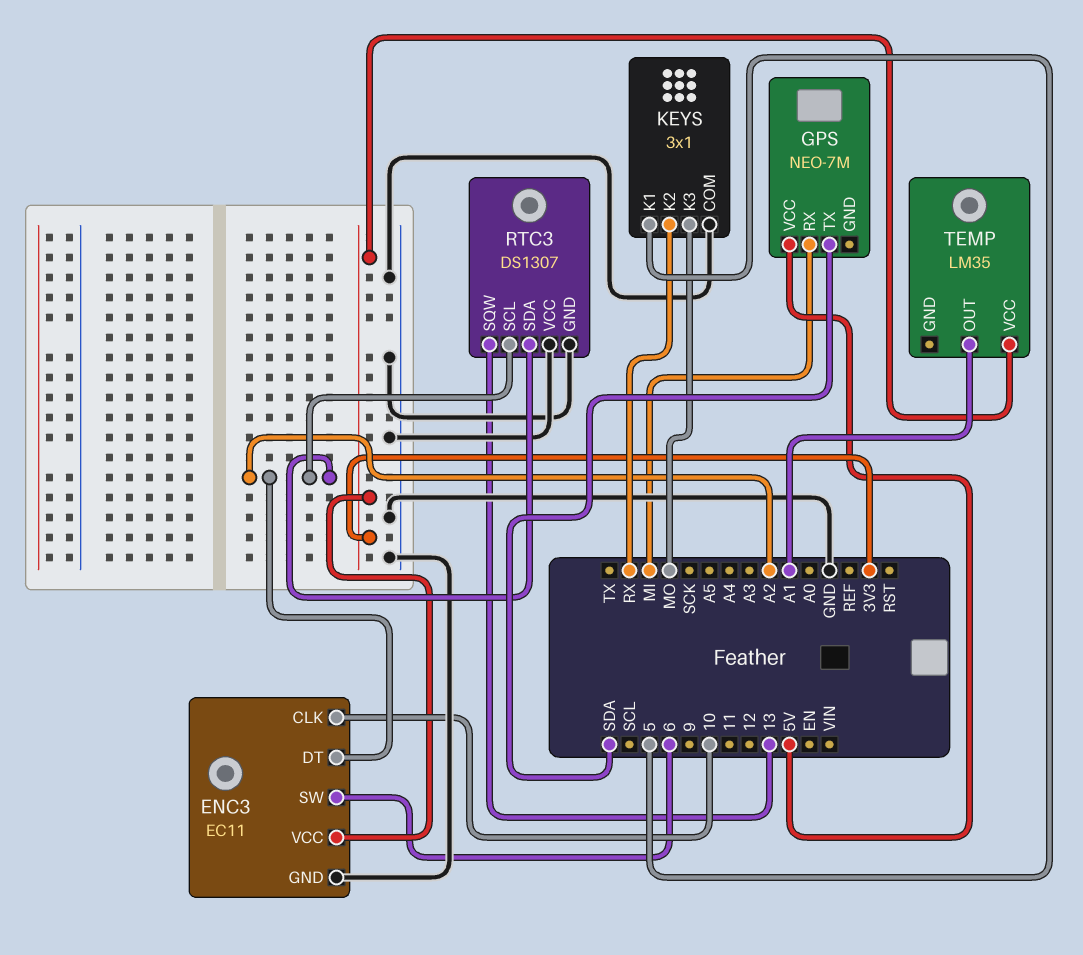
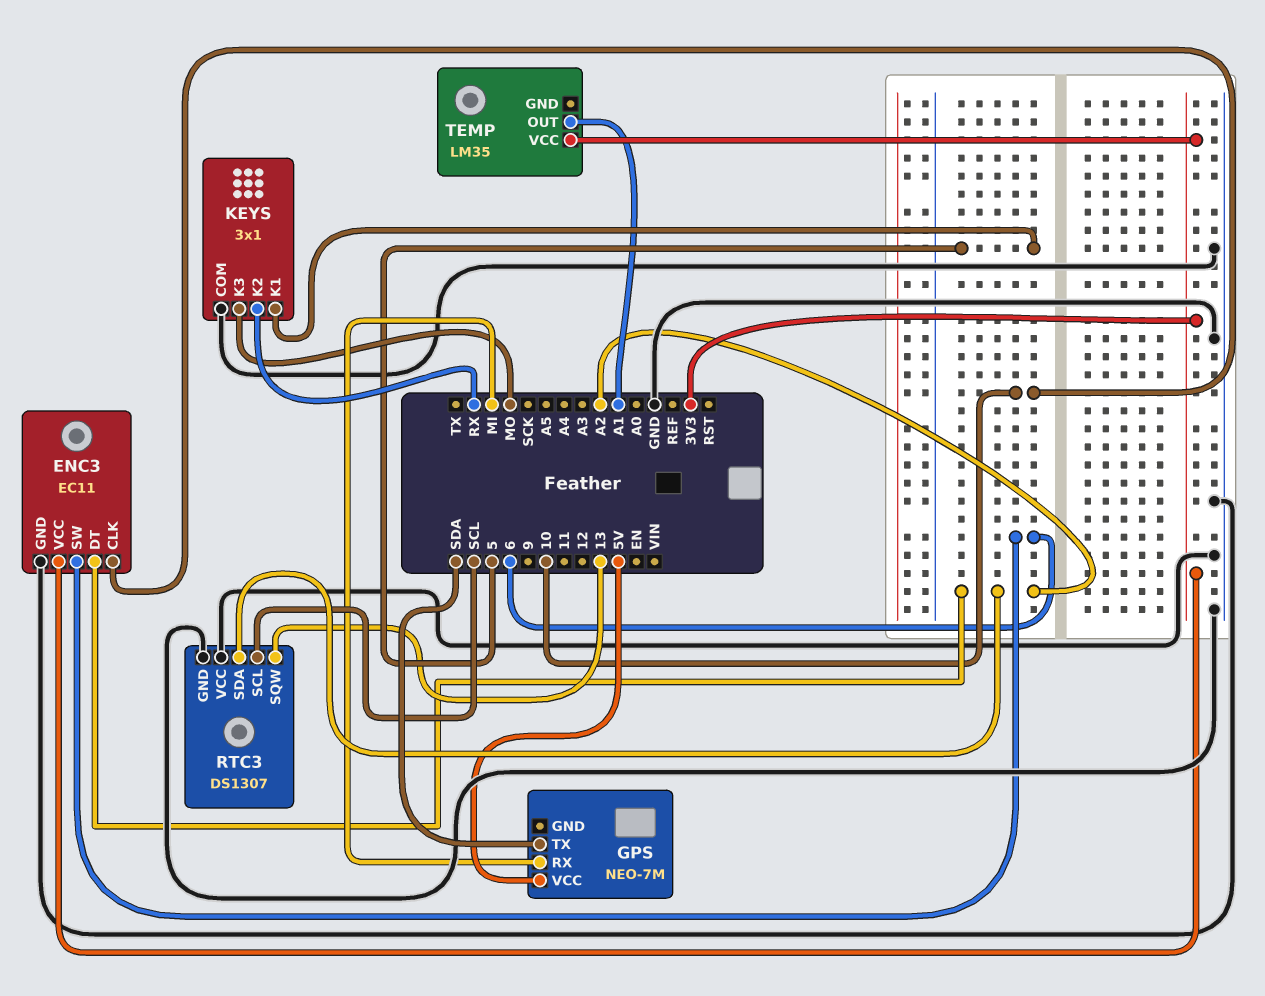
RTC3 pin SCL: A2 -> SCL

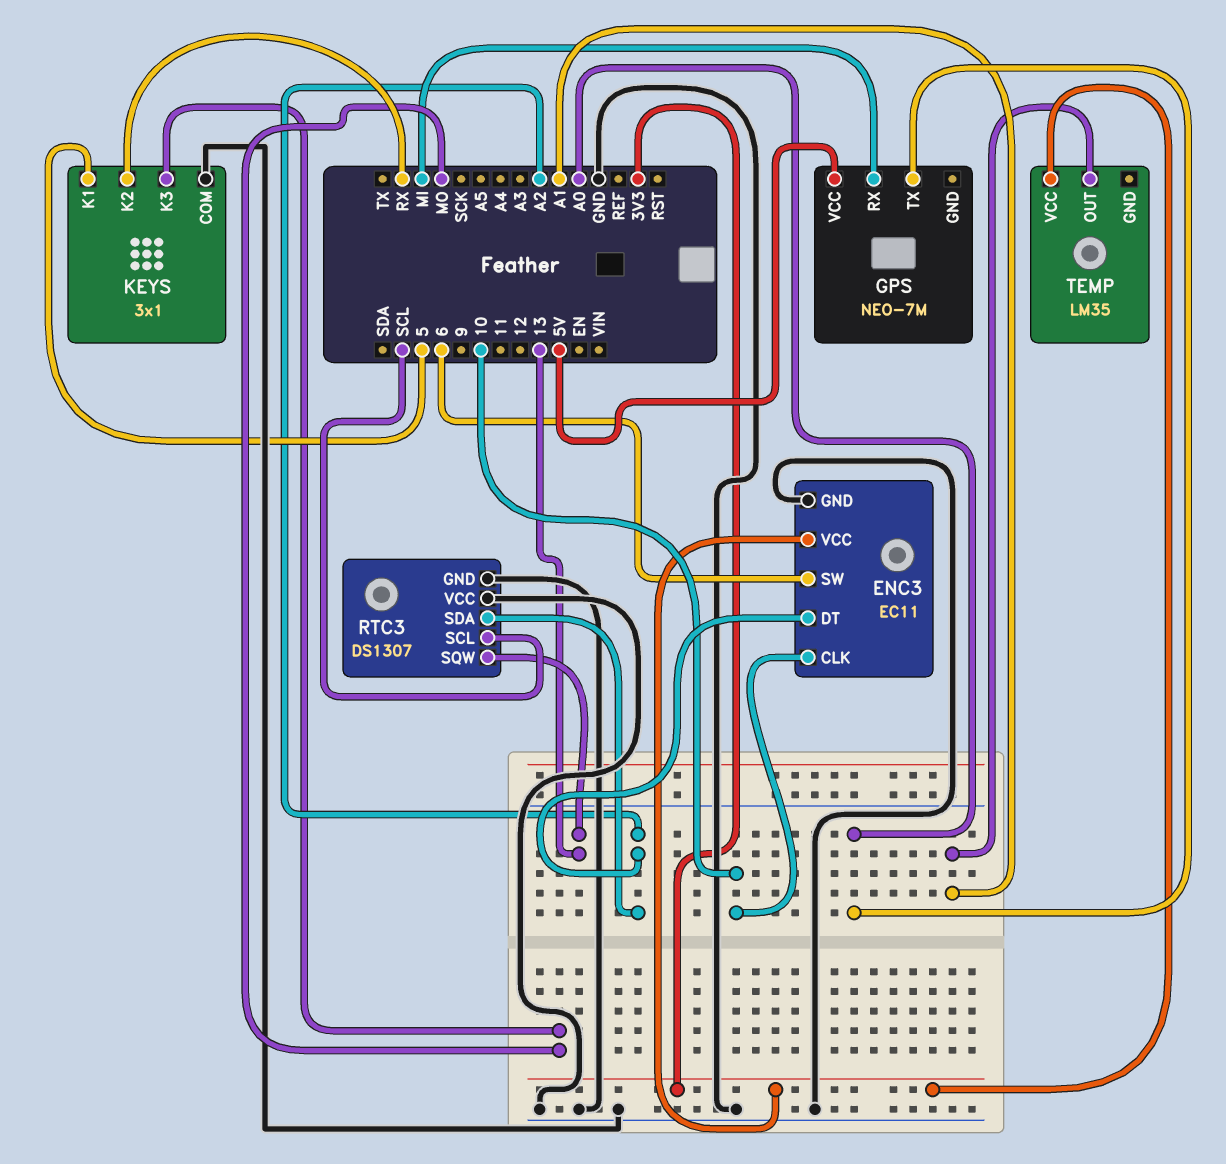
GPS pin TX: SDA -> A0

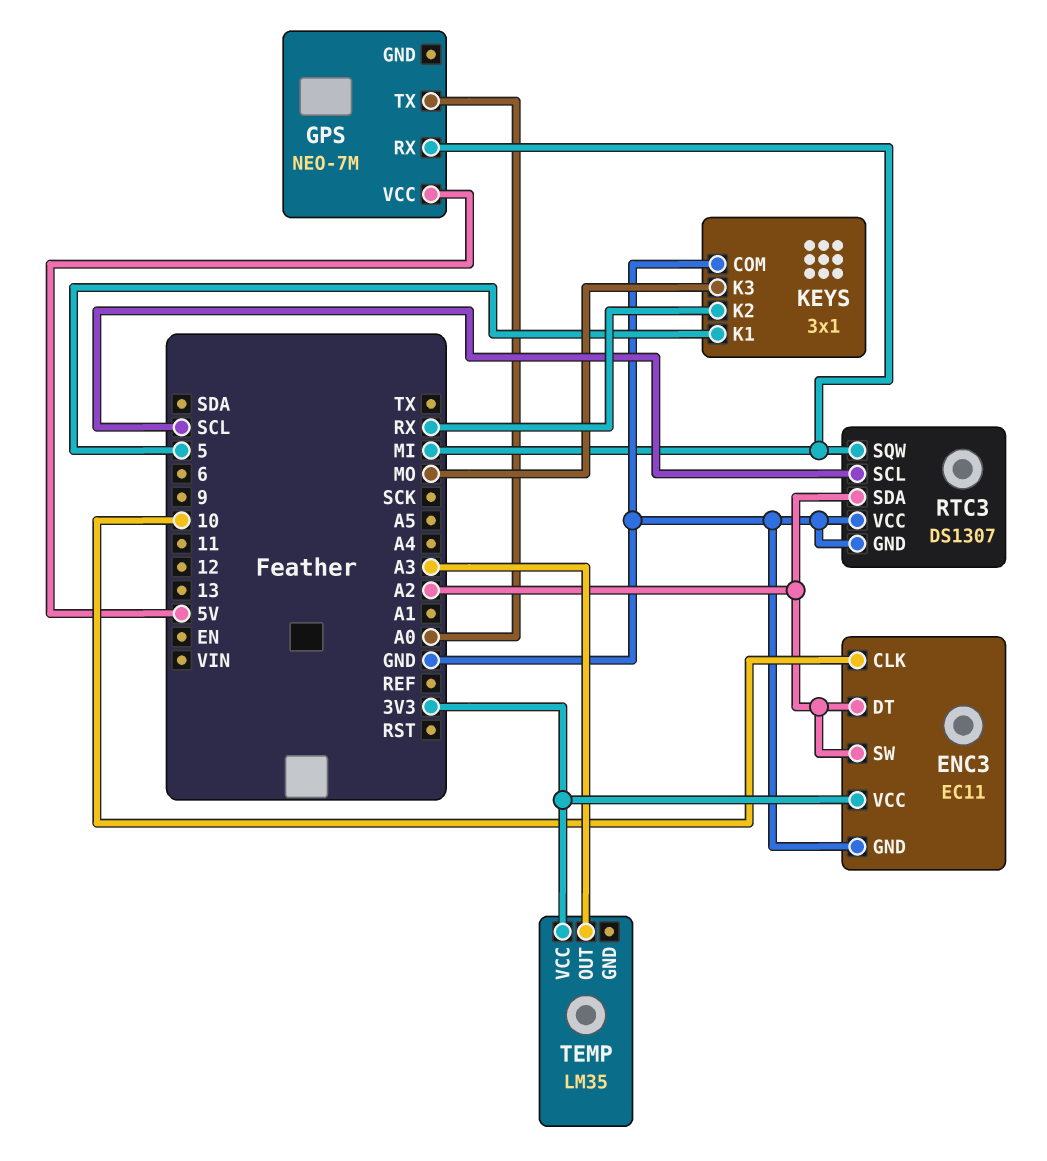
ENC3 pin SW: 6 -> A2
RTC3 pin SQW: 13 -> MI
TEMP pin OUT: A1 -> A3

